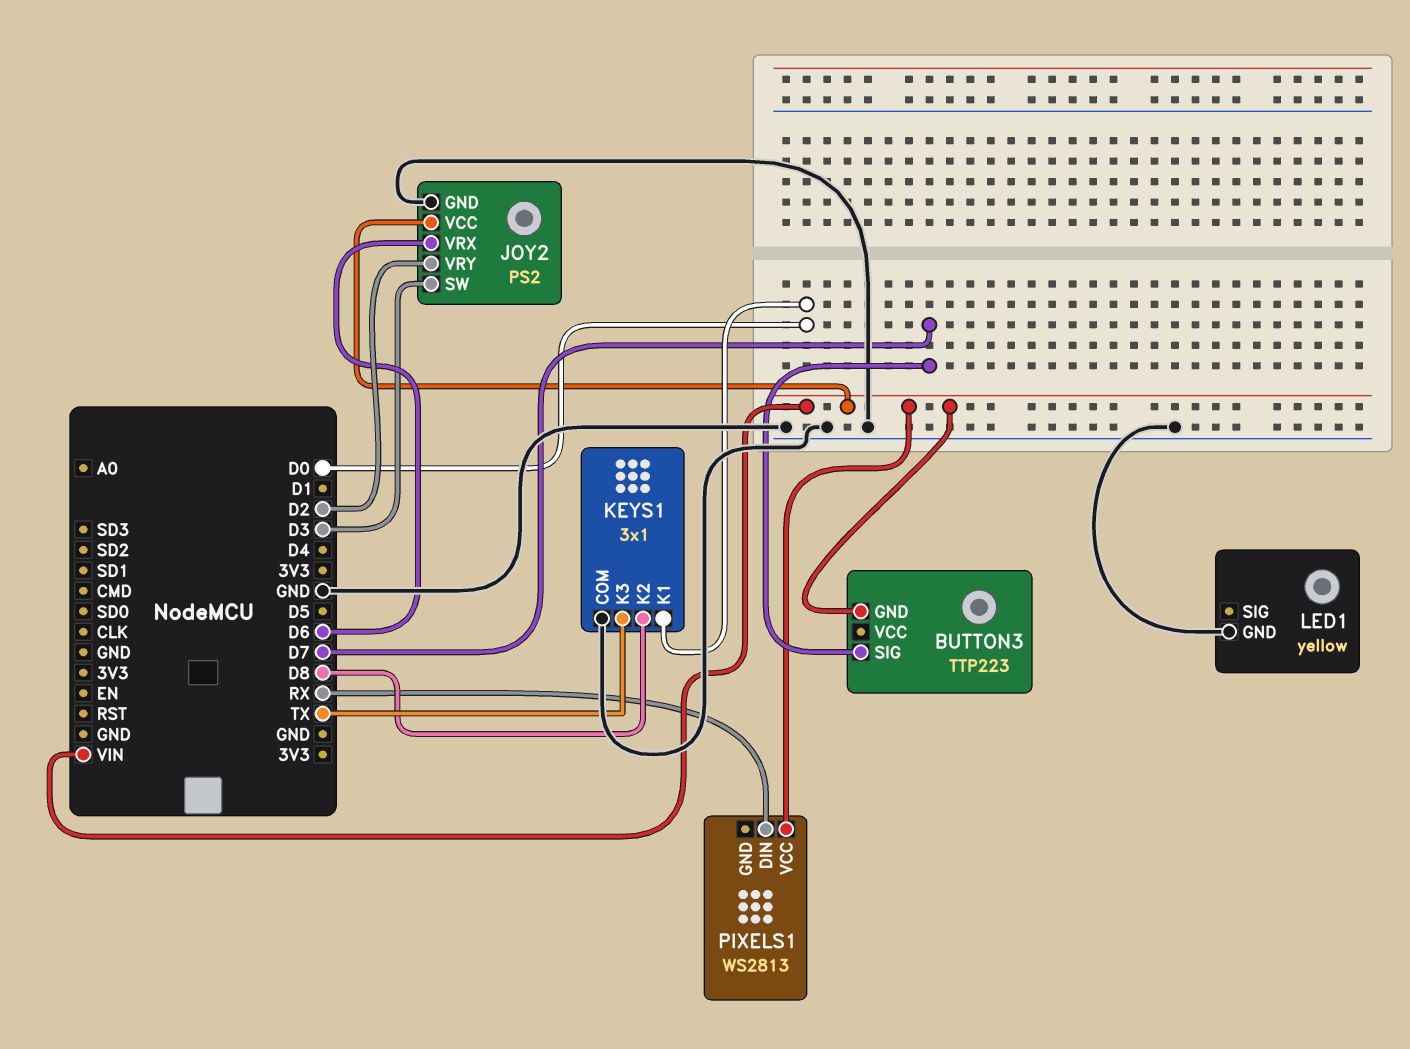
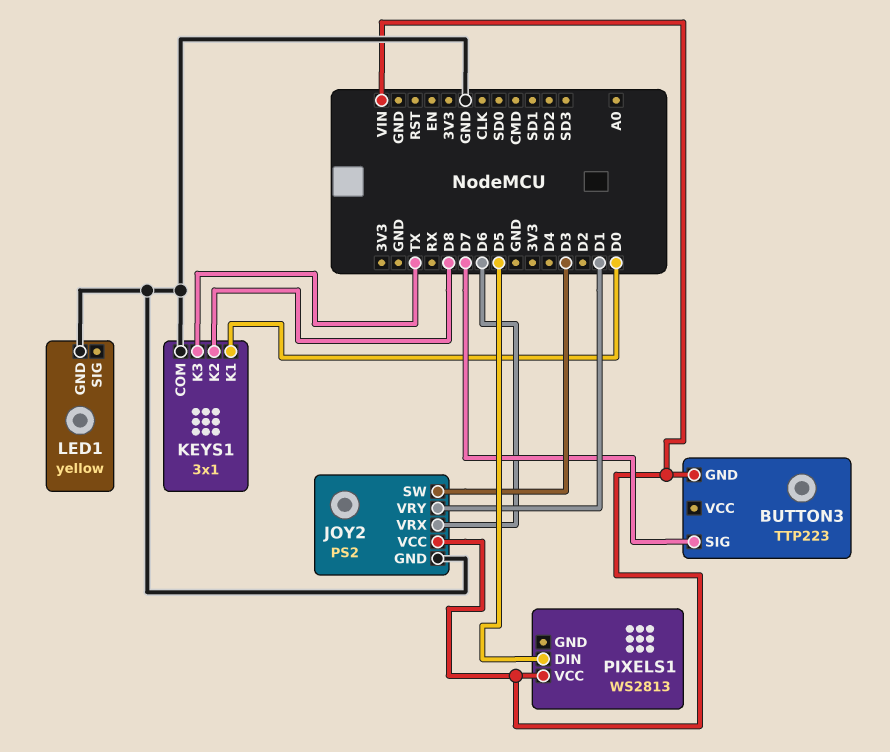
JOY2 pin VRY: D2 -> D1
PIXELS1 pin DIN: RX -> D5

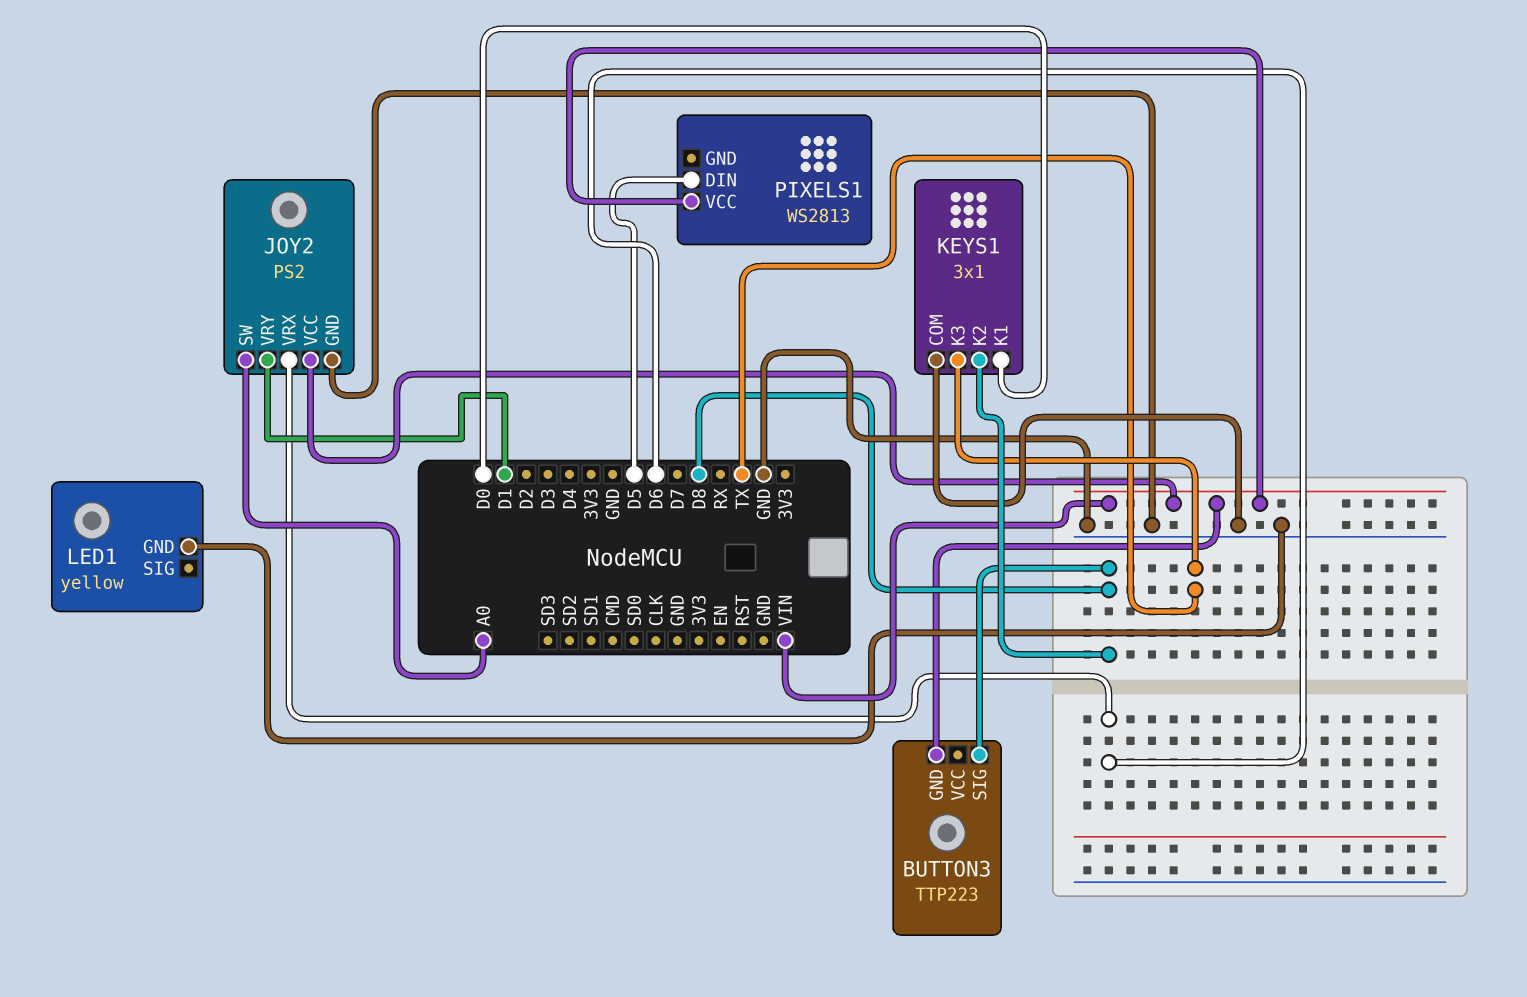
BUTTON3 pin SIG: D7 -> D8
JOY2 pin SW: D3 -> A0

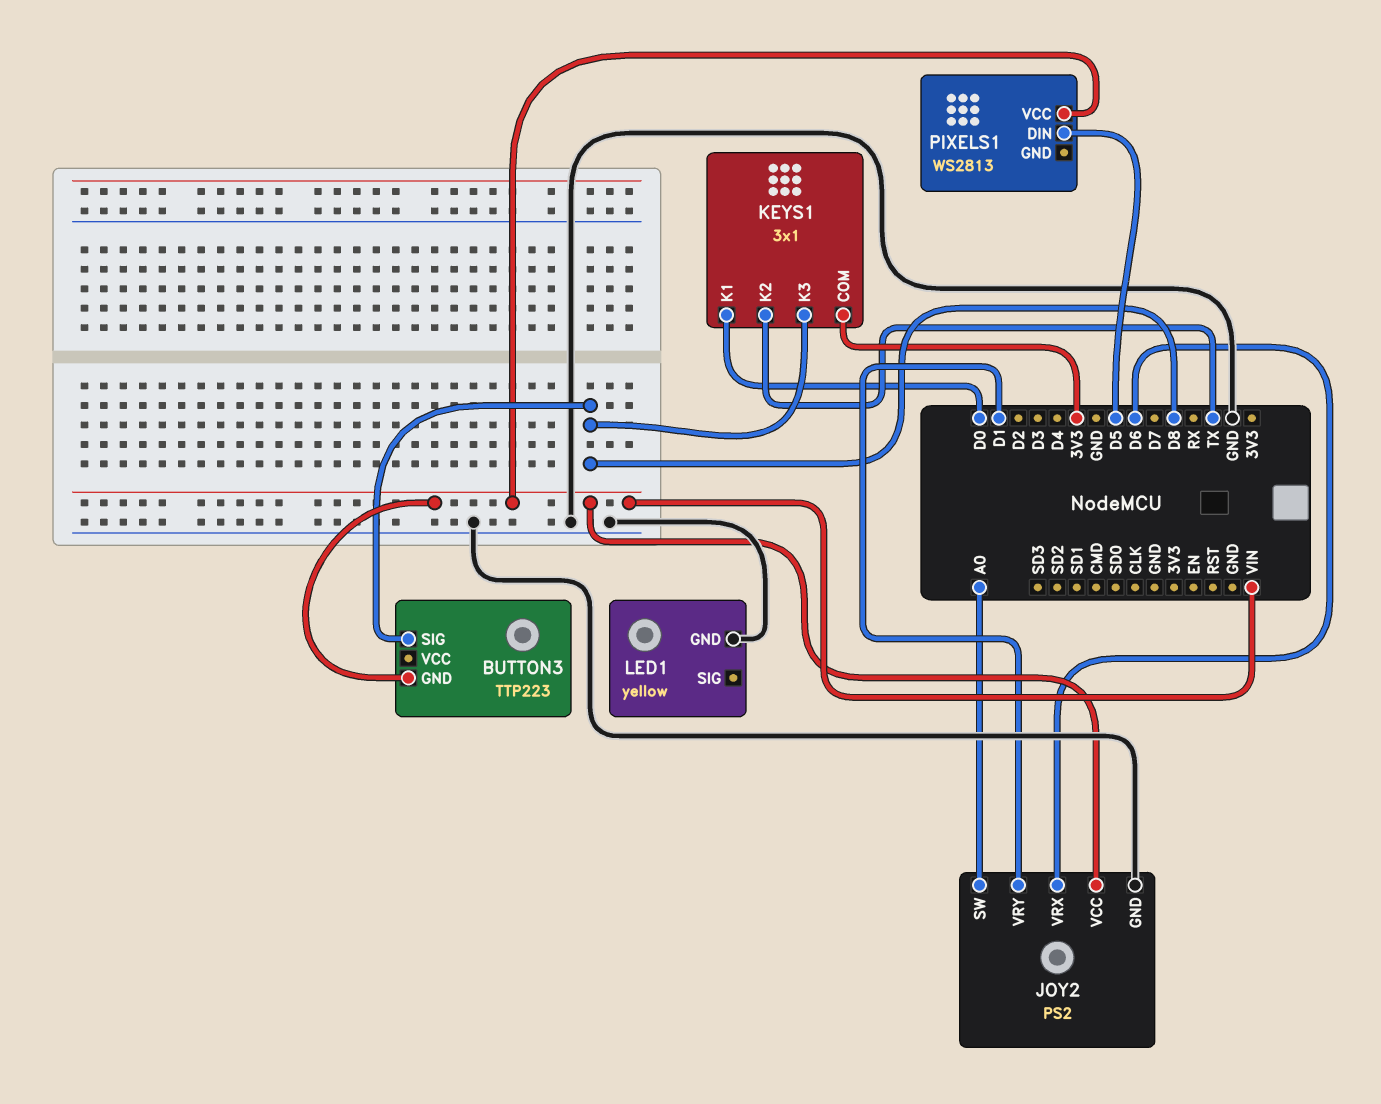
KEYS1 pin COM: GND -> 3V3
KEYS1 pin K2: D8 -> TX
KEYS1 pin K3: TX -> D8

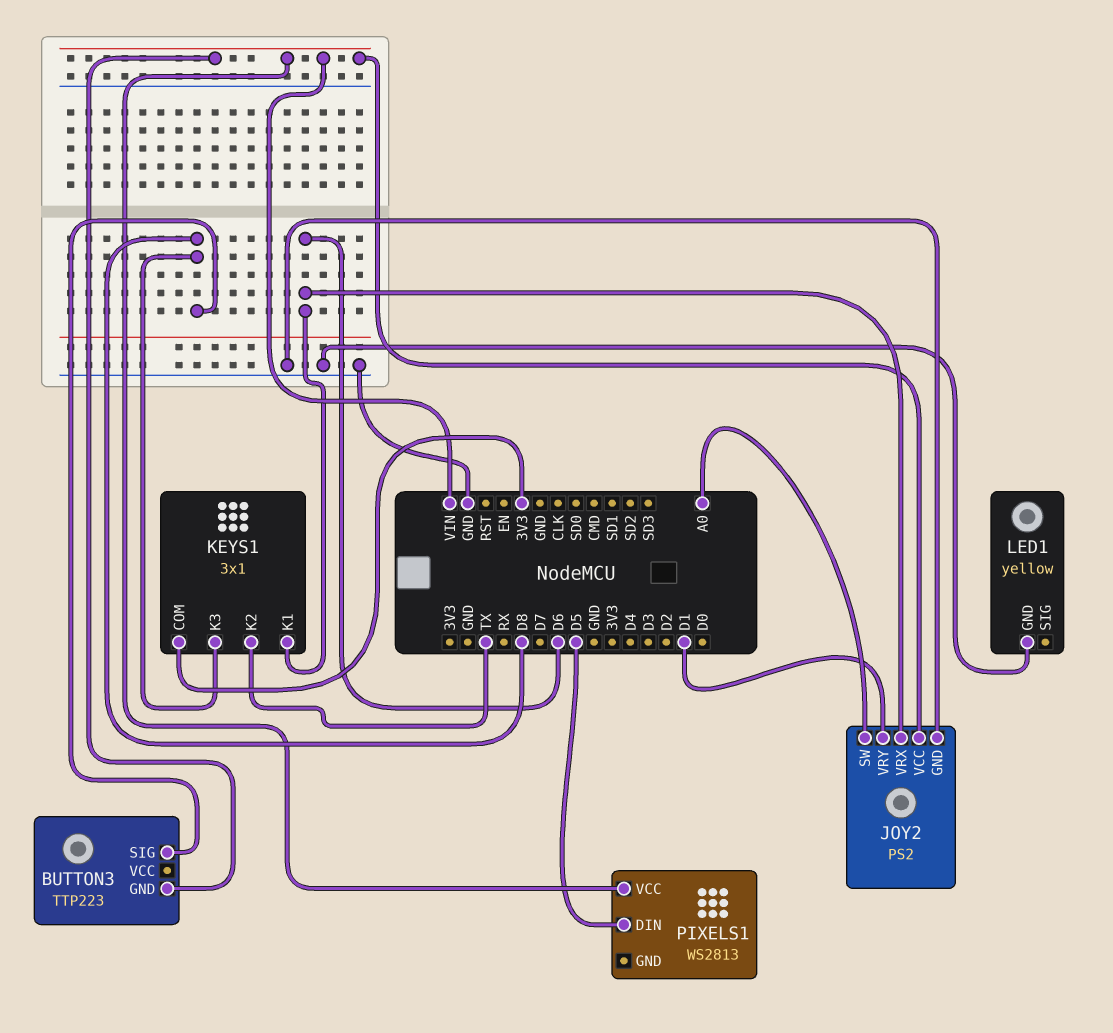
KEYS1 pin K1: D0 -> D6

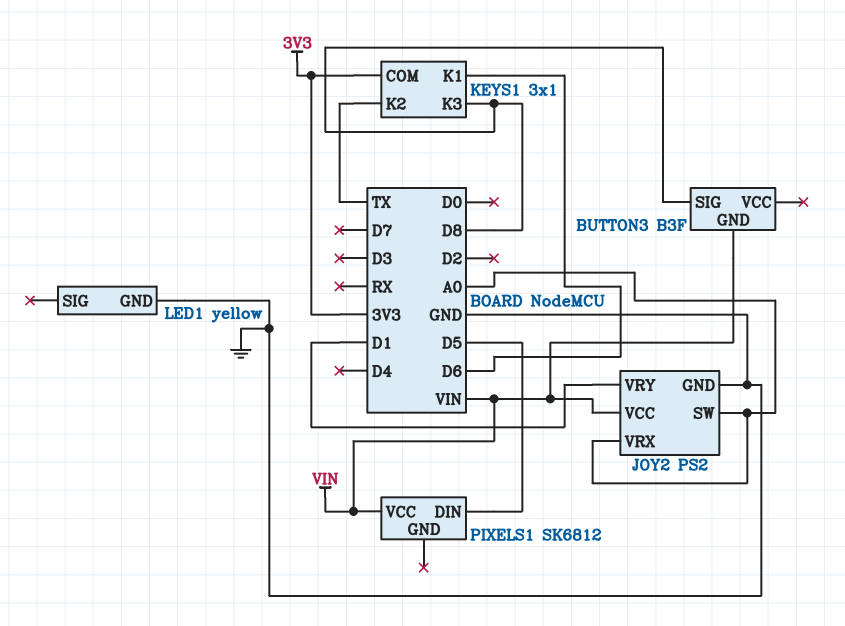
BUTTON3: TTP223 -> B3F
JOY2 pin VRX: D6 -> A0
PIXELS1: WS2813 -> SK6812

